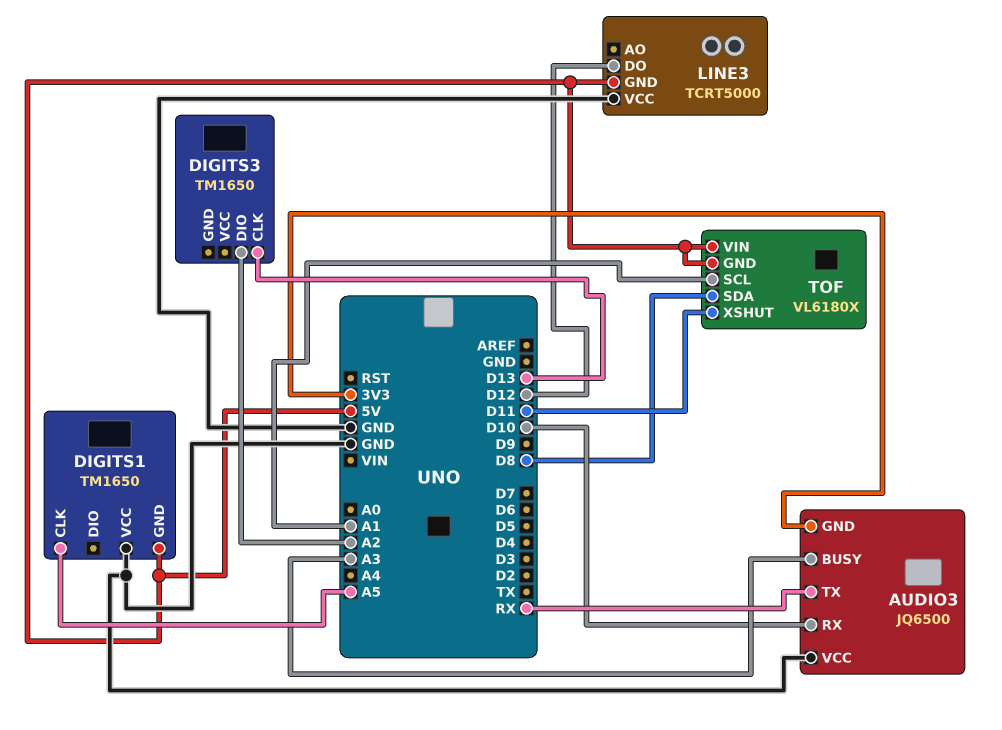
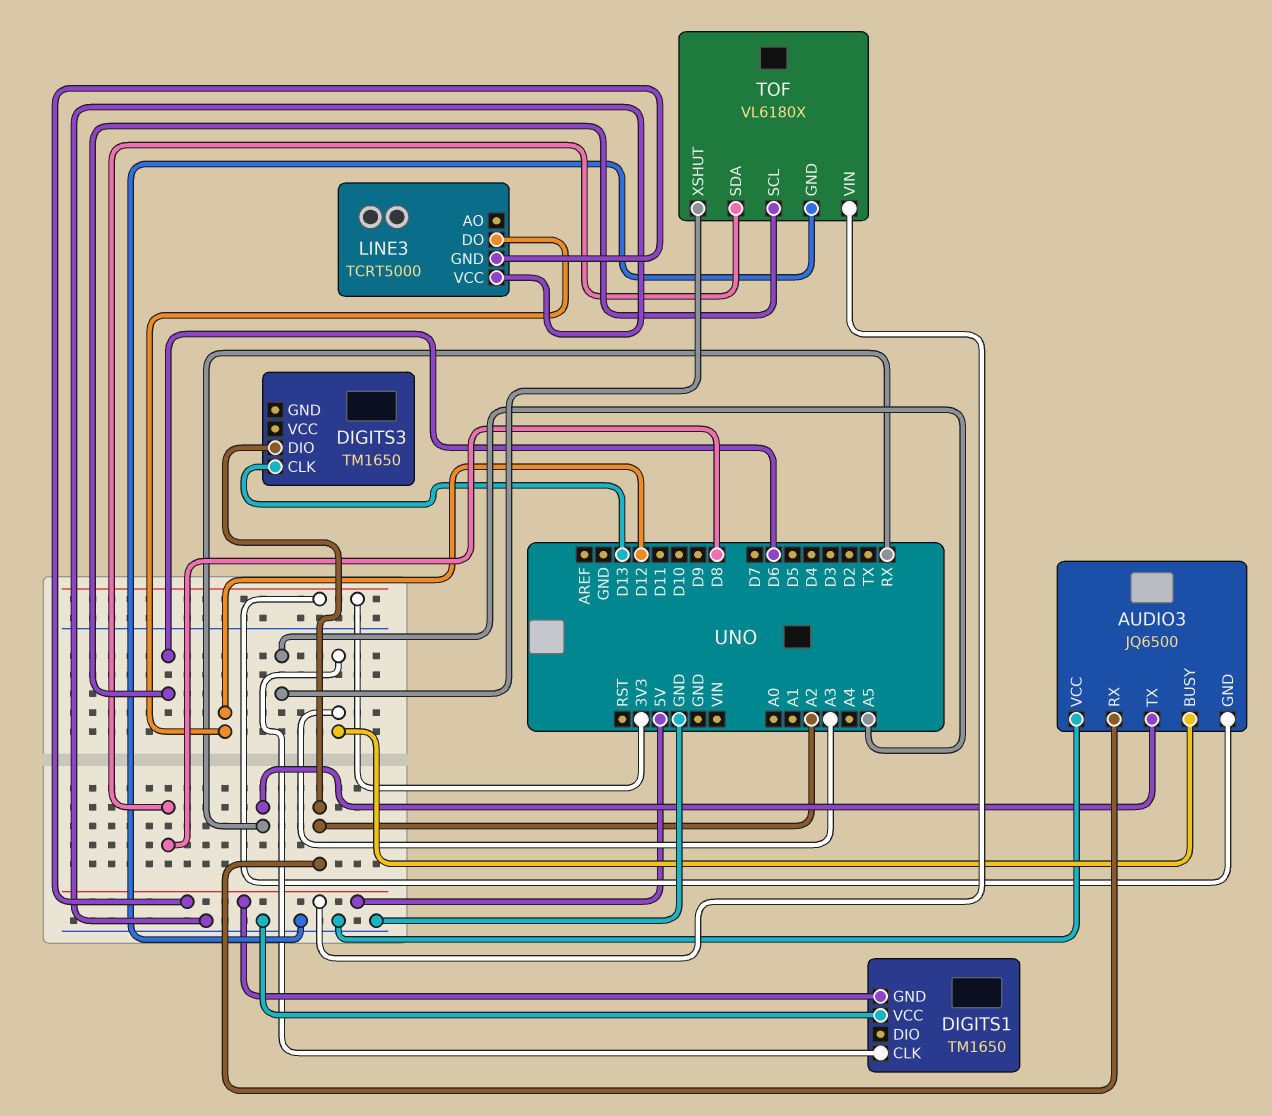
AUDIO3 pin RX: D10 -> A2
DIGITS1 pin CLK: A5 -> A3
TOF pin GND: 5V -> GND
TOF pin SCL: A1 -> D6
TOF pin XSHUT: D11 -> A5

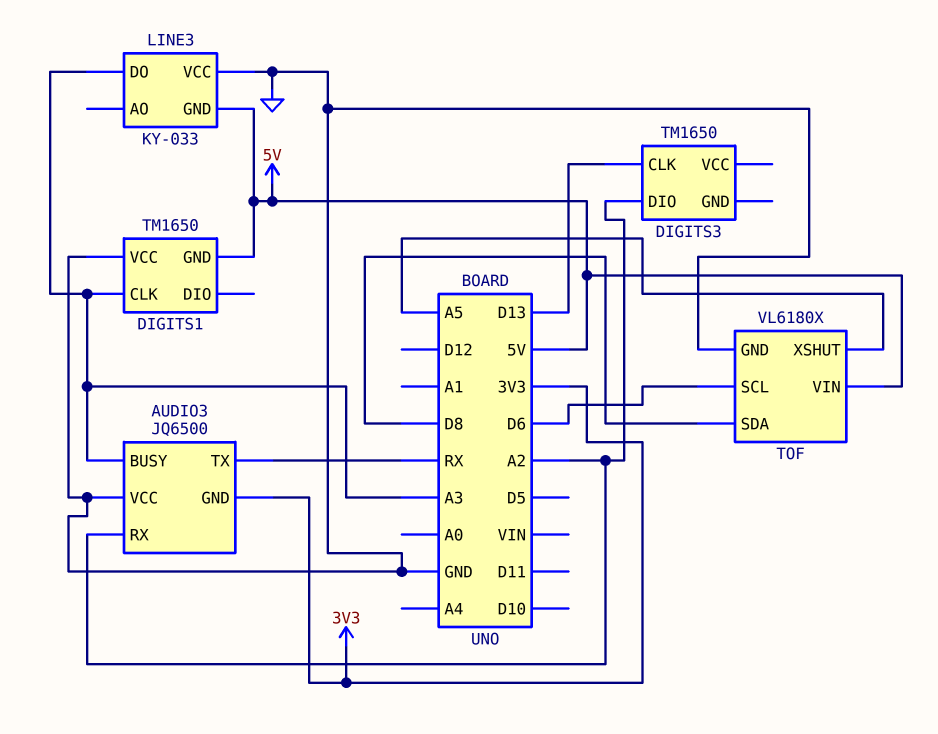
LINE3: TCRT5000 -> KY-033
LINE3 pin DO: D12 -> A3

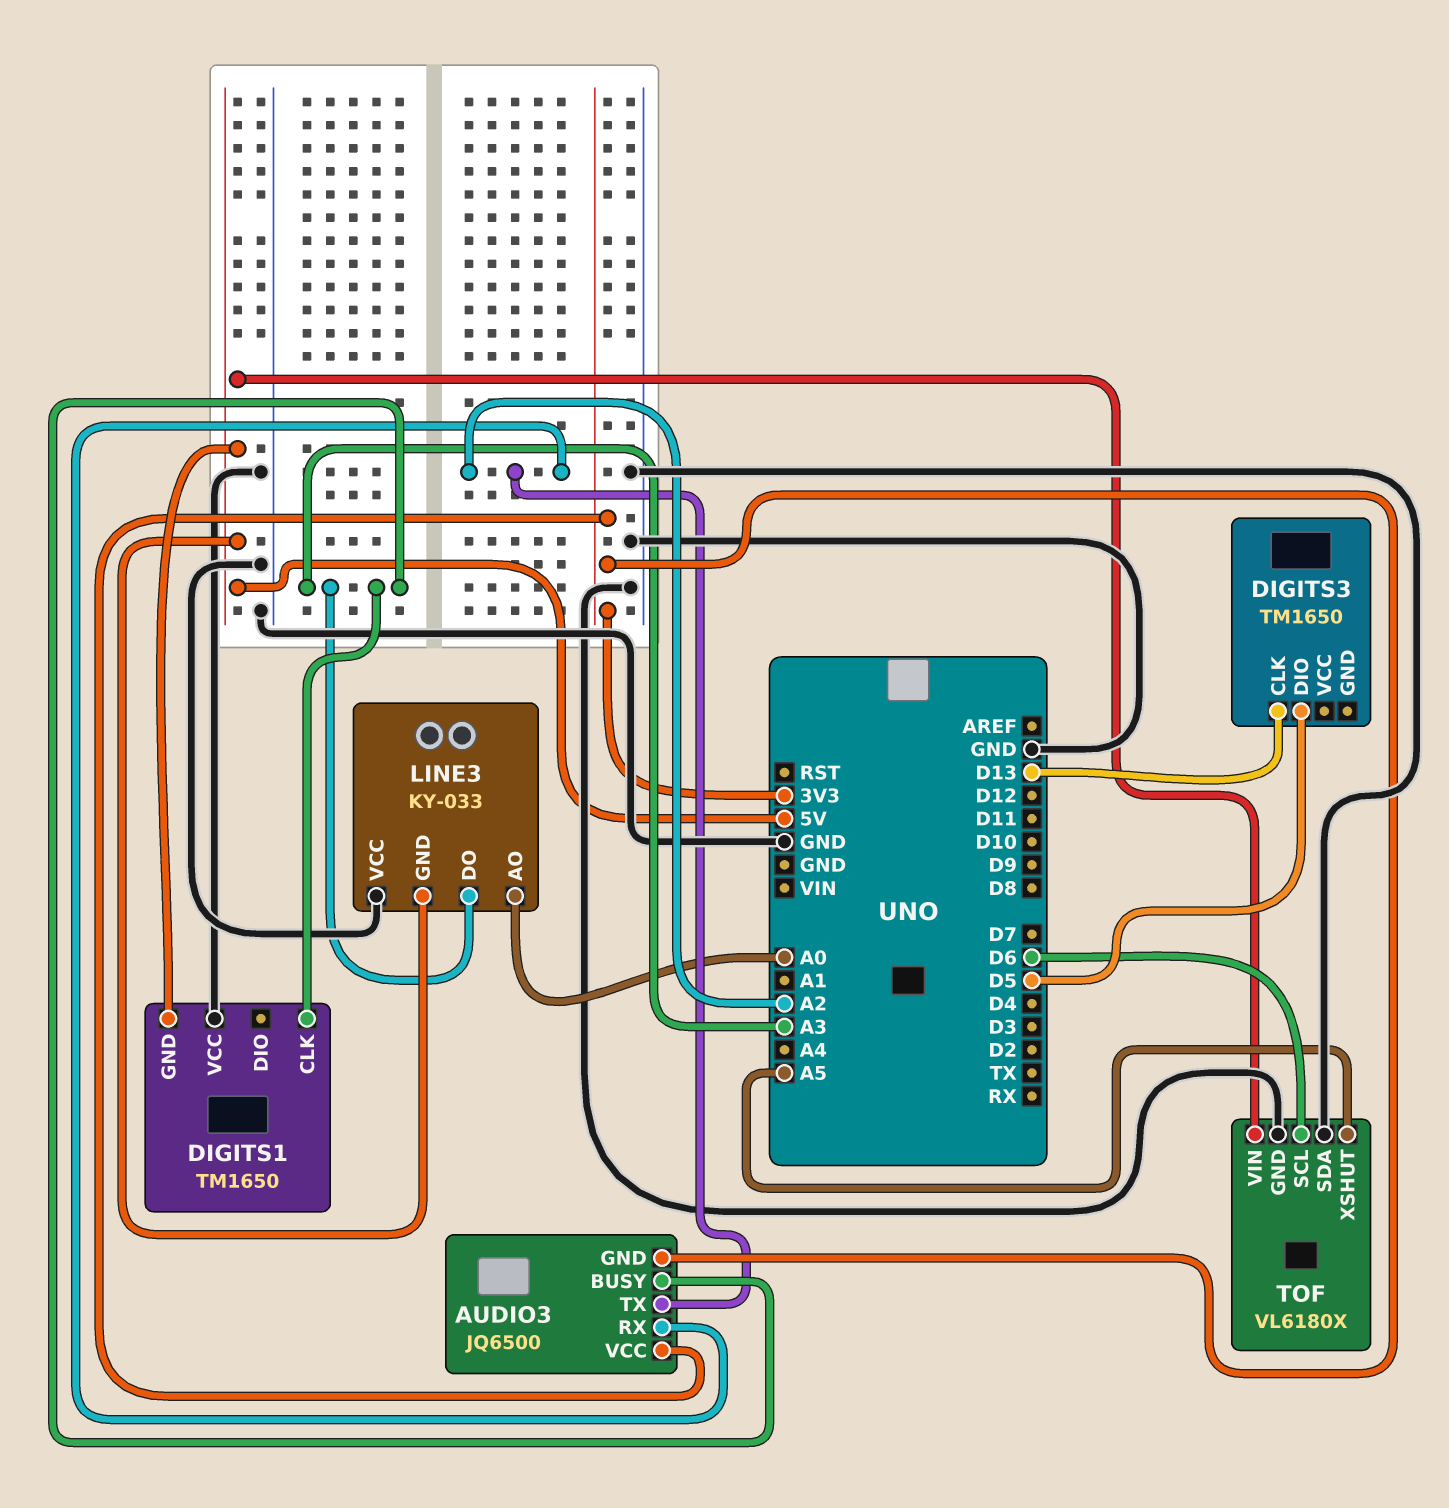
AUDIO3 pin TX: RX -> A2
AUDIO3 pin VCC: GND -> 3V3
DIGITS3 pin DIO: A2 -> D5
LINE3 pin AO: none -> A0
TOF pin SDA: D8 -> GND

